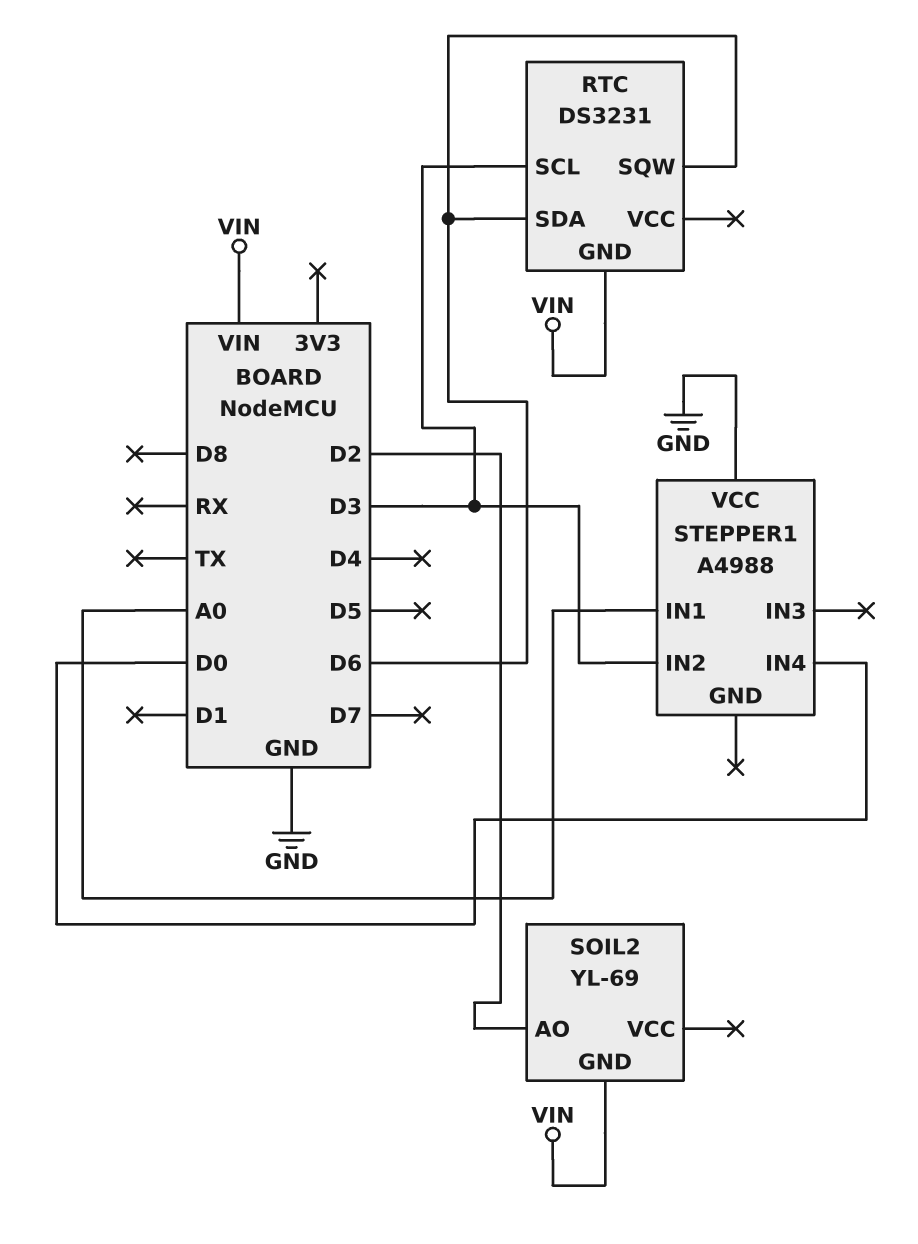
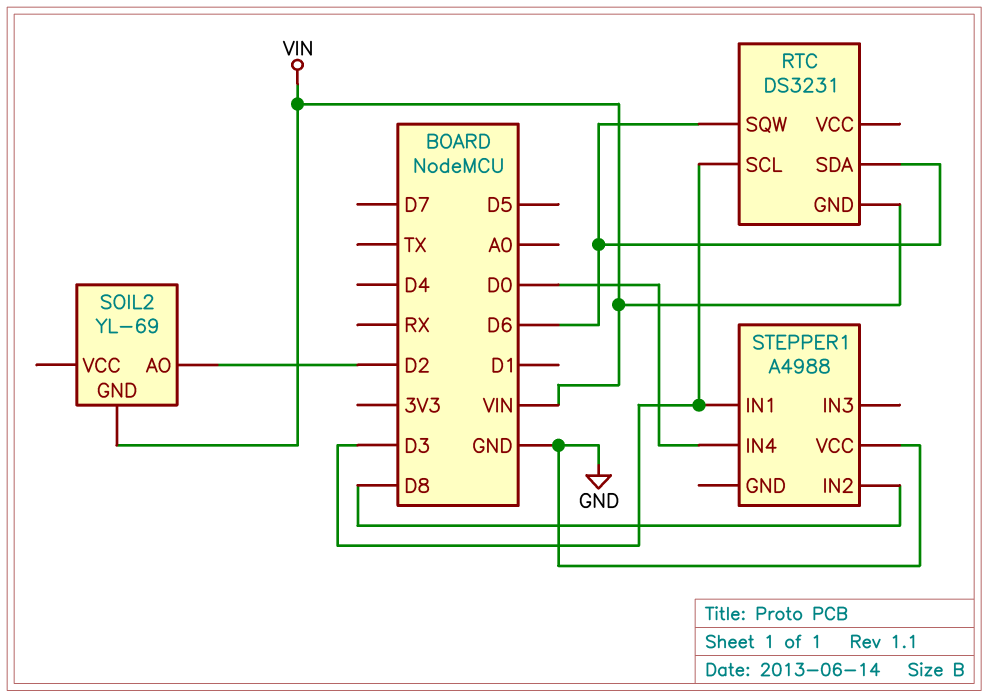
STEPPER1 pin IN1: A0 -> D3
STEPPER1 pin IN2: D3 -> D8

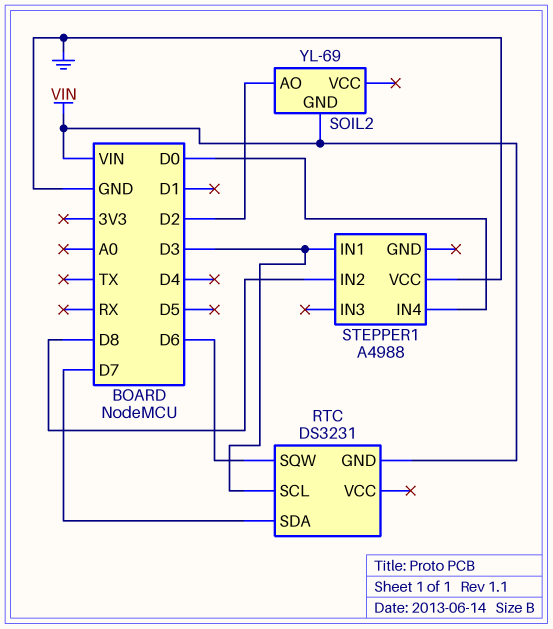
RTC pin SDA: D6 -> D7

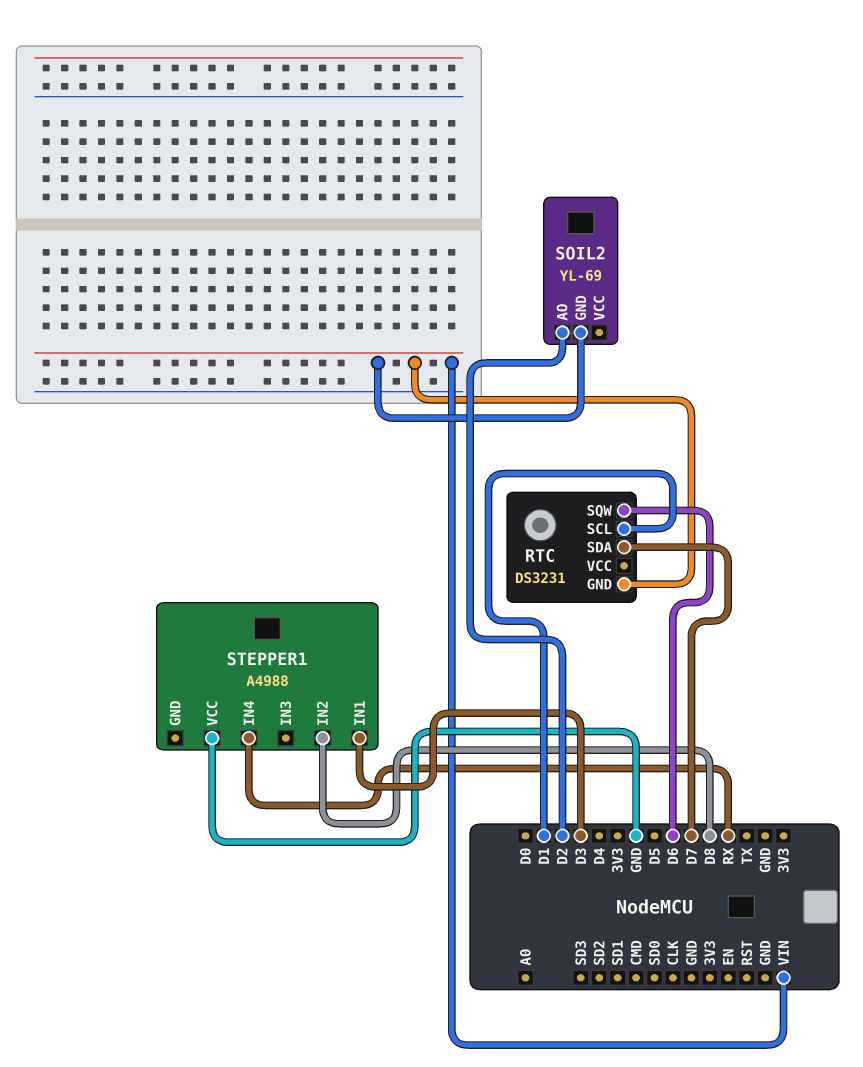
RTC pin SCL: D3 -> D1
STEPPER1 pin IN4: D0 -> RX

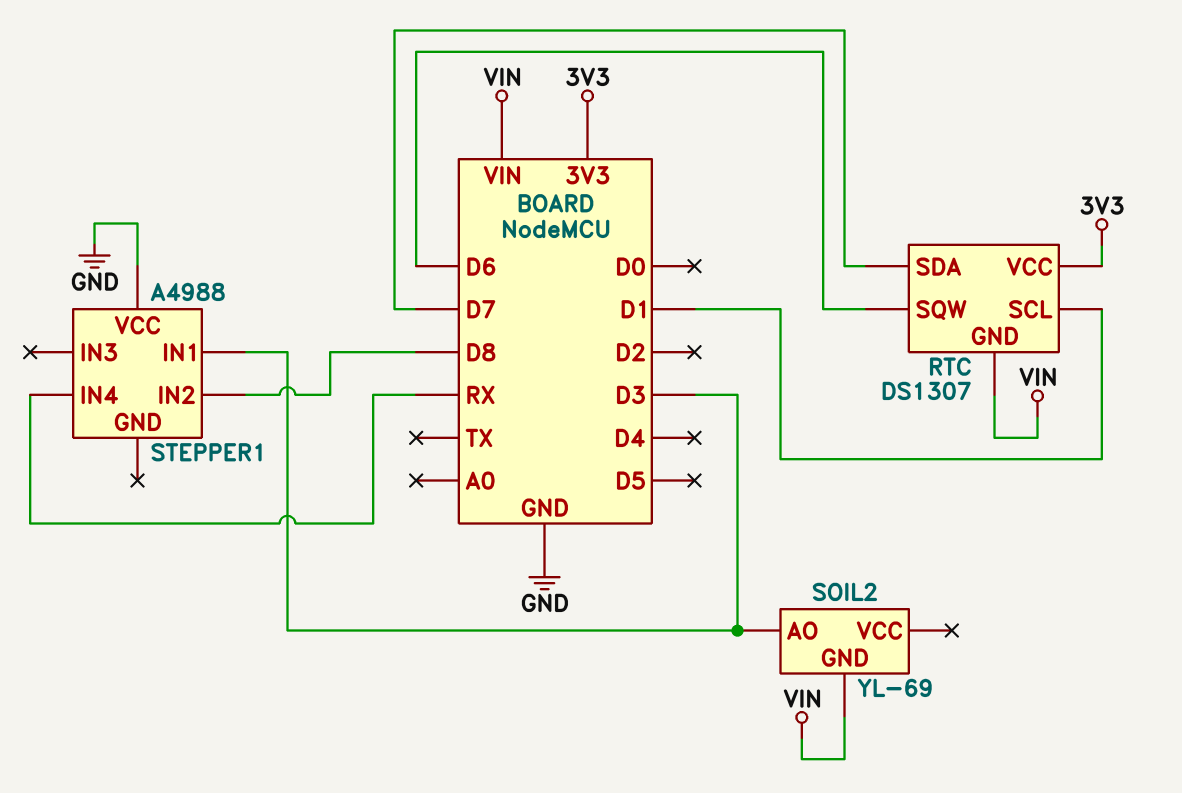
RTC: DS3231 -> DS1307
RTC pin VCC: none -> 3V3
SOIL2 pin AO: D2 -> D3

